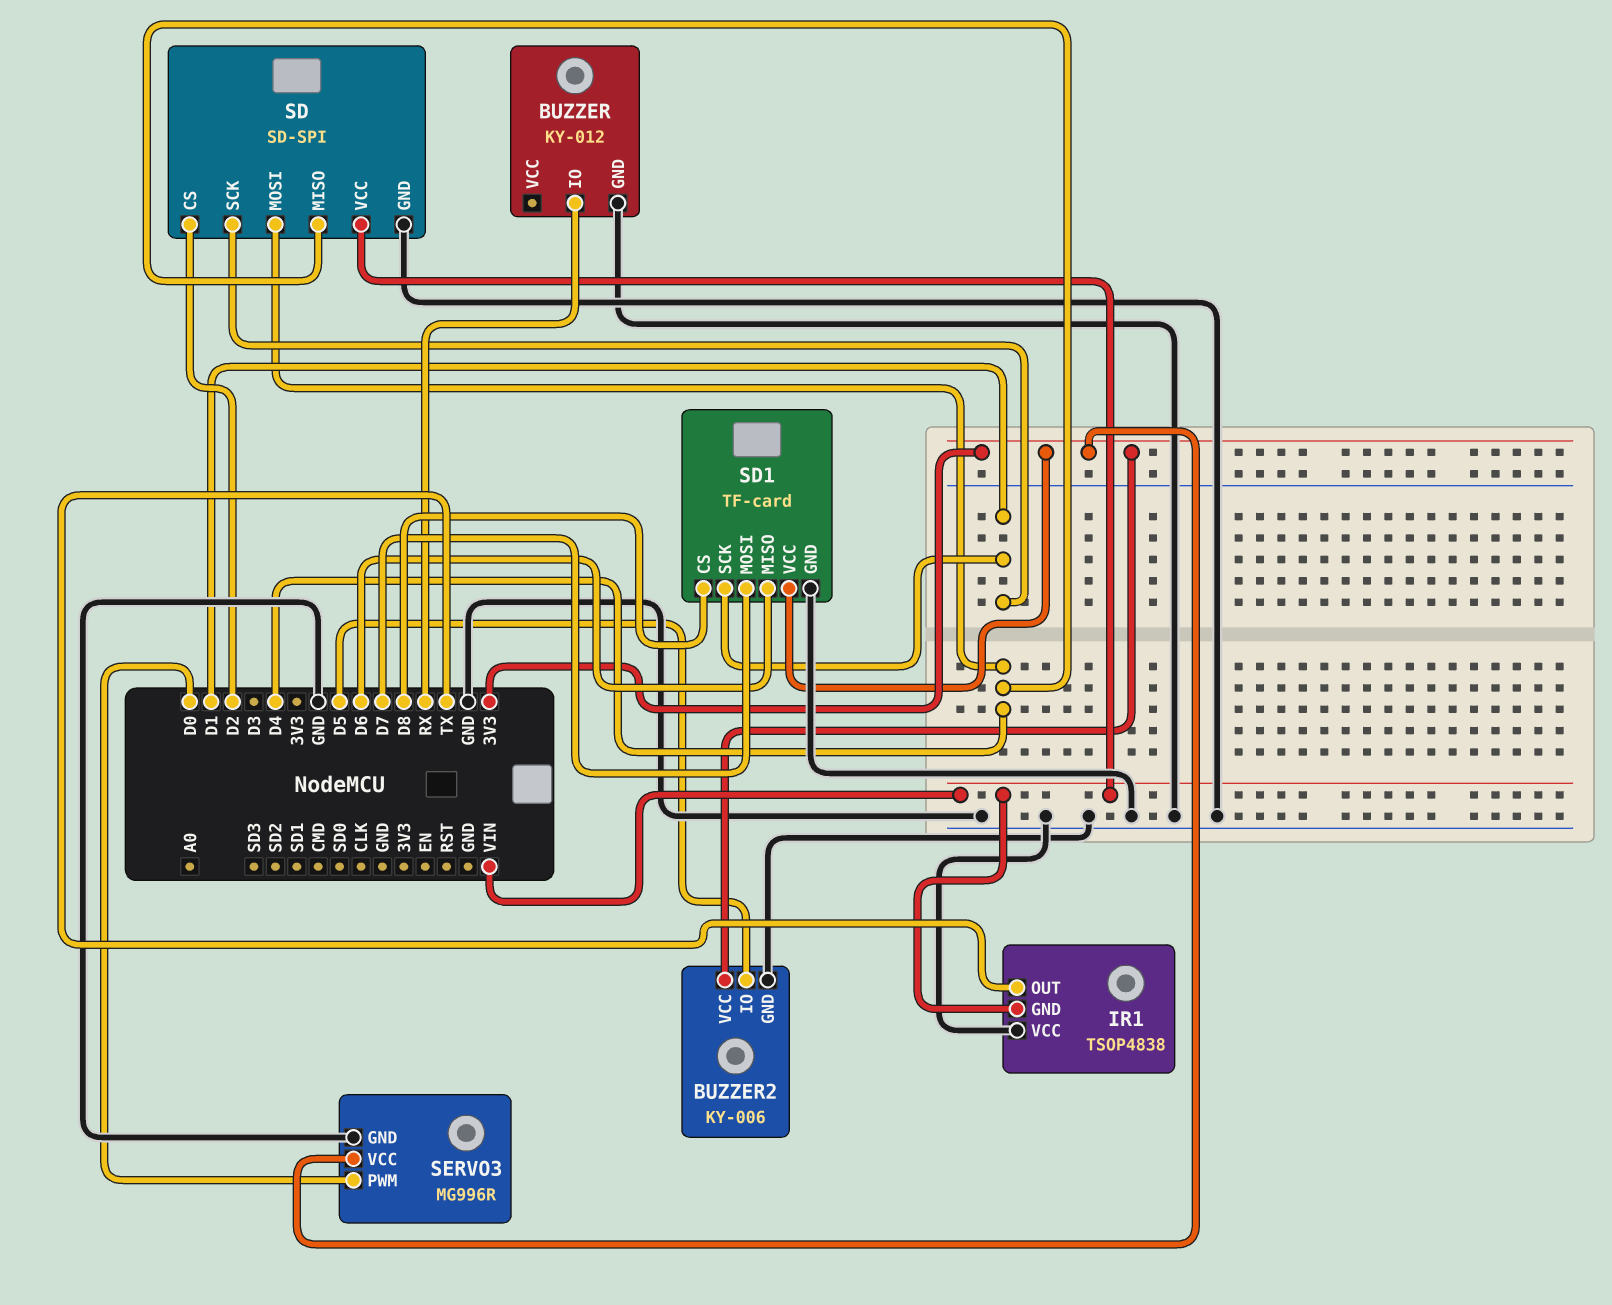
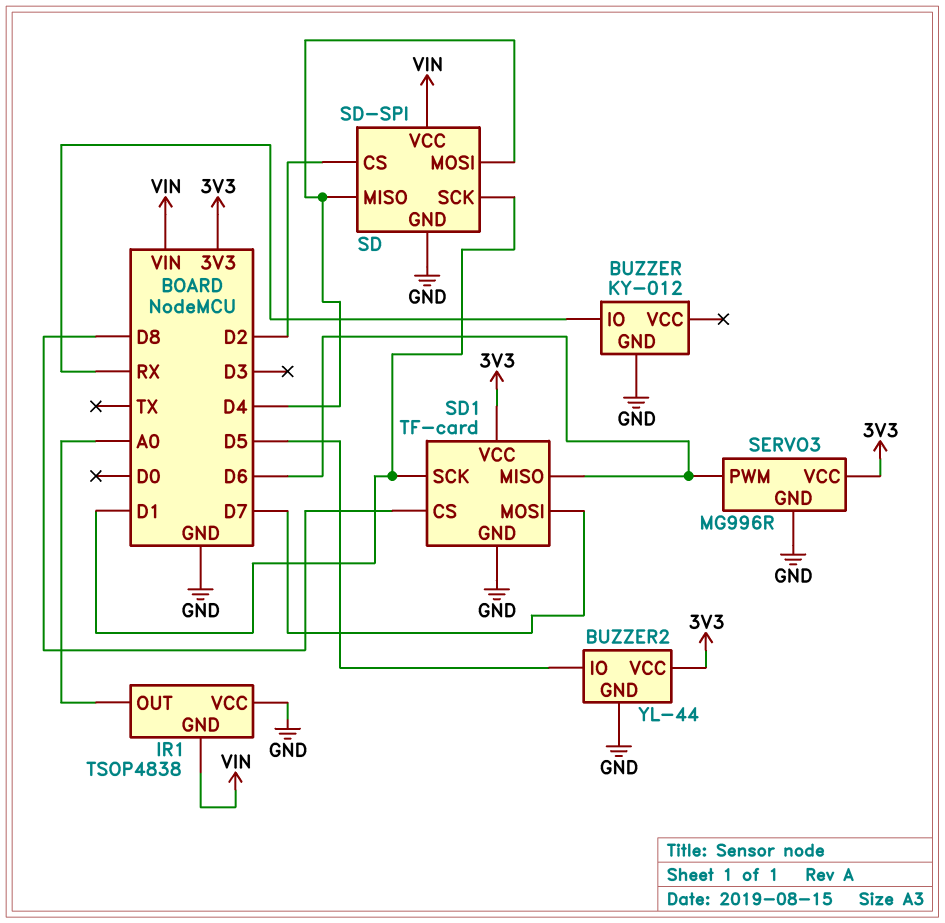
BUZZER2: KY-006 -> YL-44
IR1 pin OUT: TX -> A0
SERVO3 pin PWM: D0 -> D6

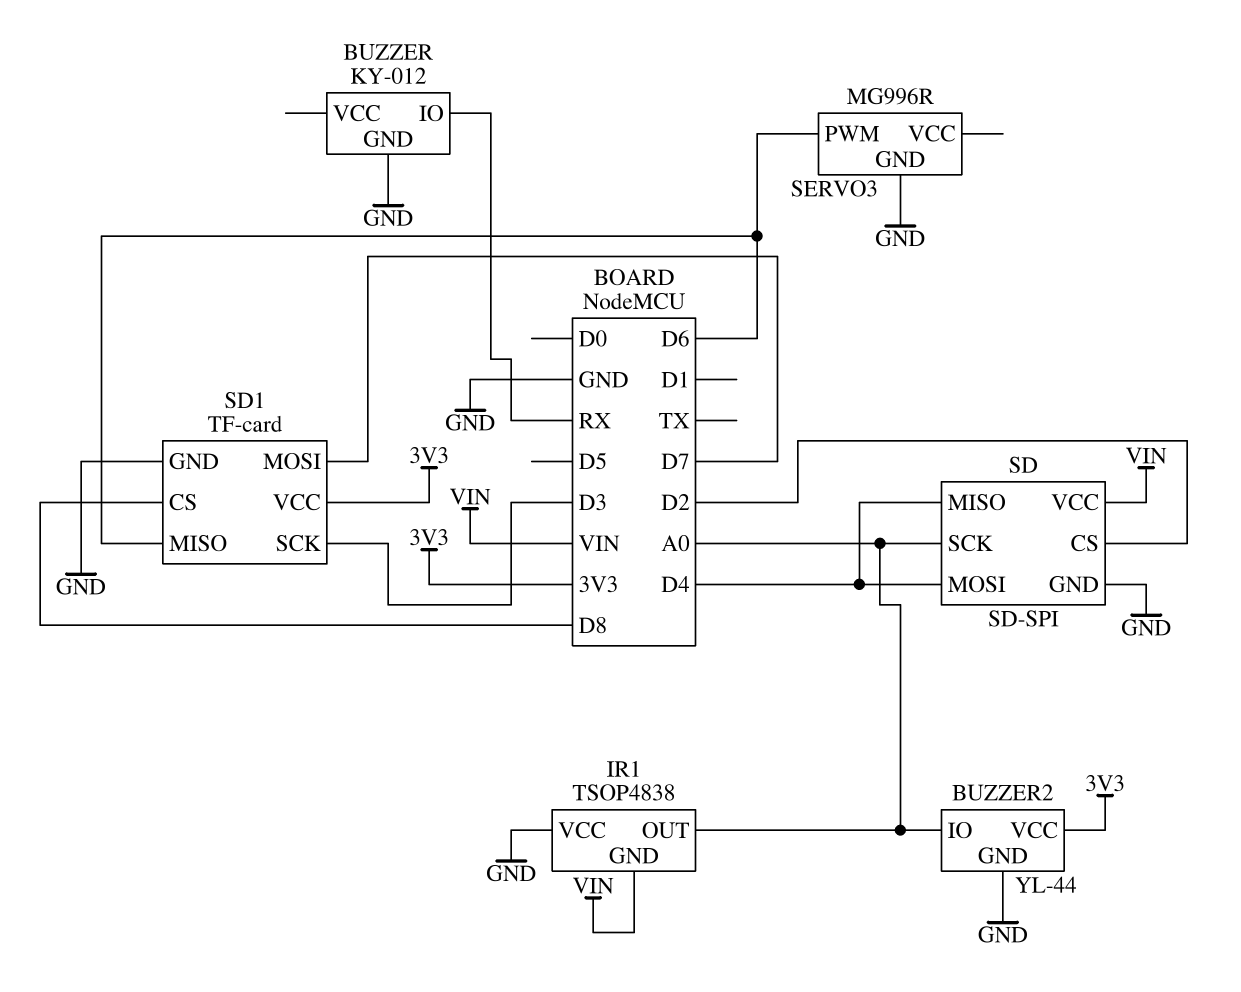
BUZZER2 pin IO: D5 -> A0
SD pin SCK: D1 -> A0
SD1 pin SCK: D1 -> D3
SERVO3 pin VCC: 3V3 -> none

